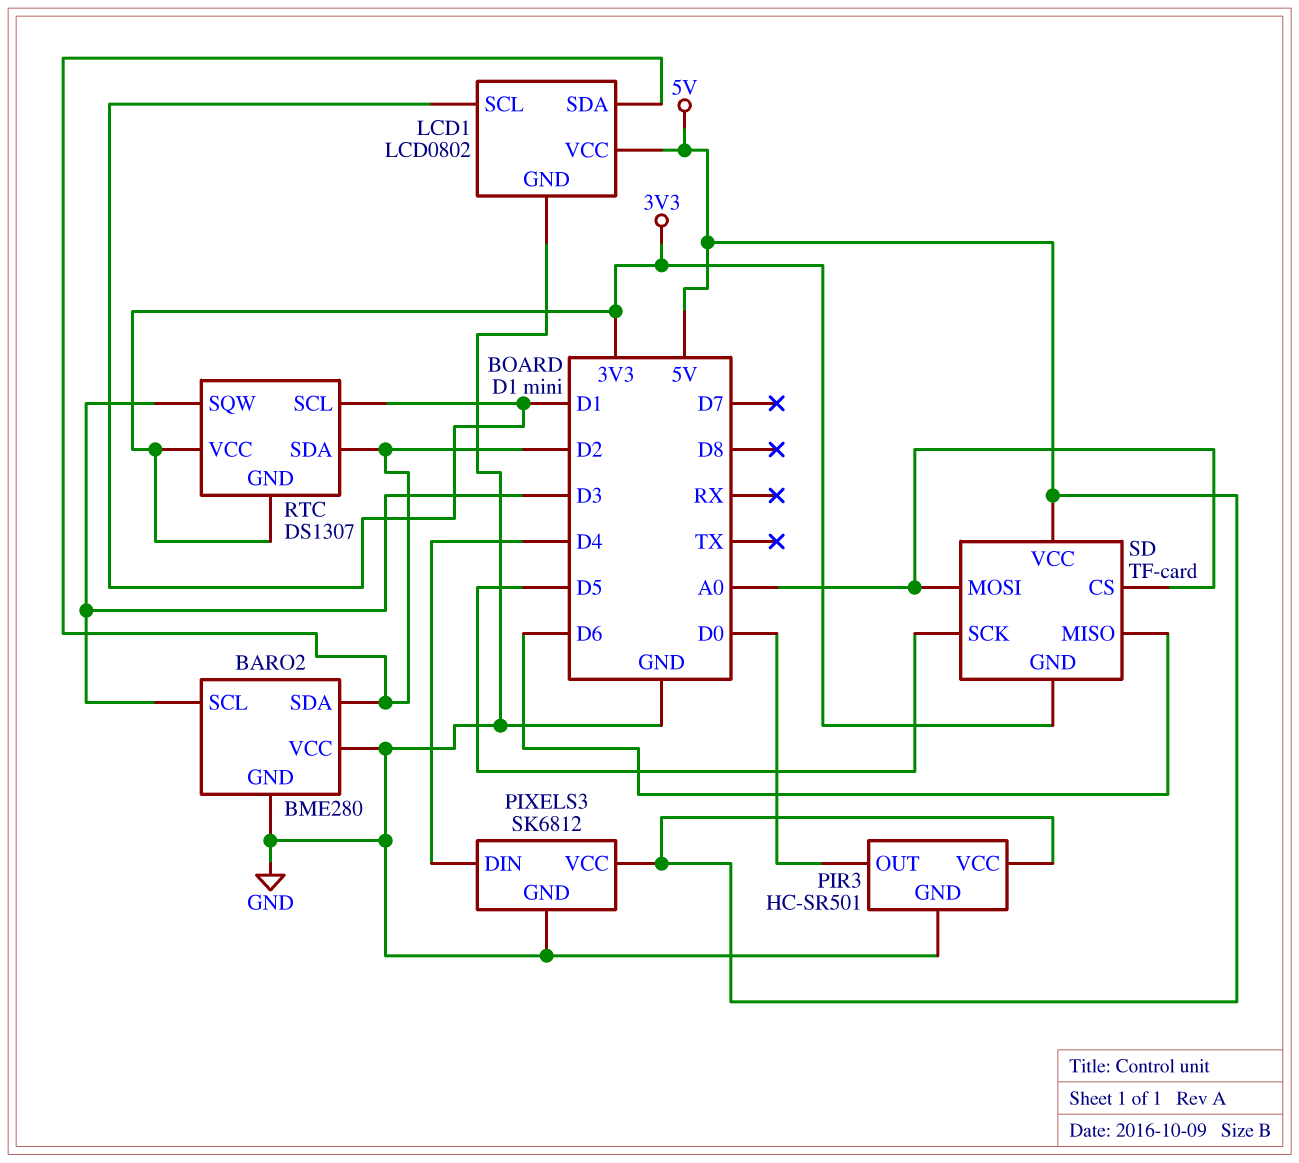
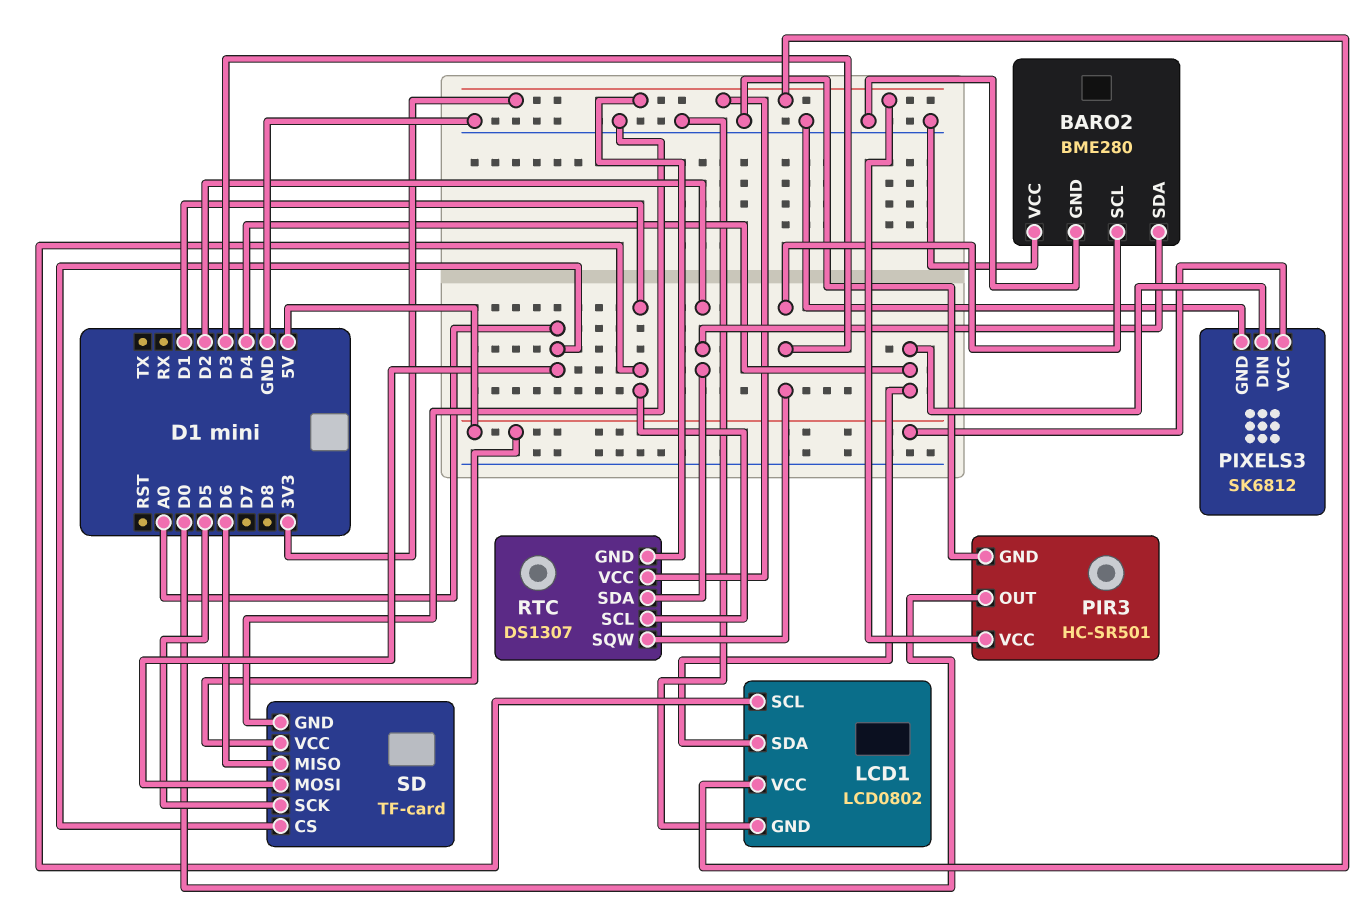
LCD1 pin SDA: D2 -> D4
LCD1 pin VCC: 5V -> 3V3
PIR3 pin VCC: 5V -> 3V3
SD pin GND: 3V3 -> GND

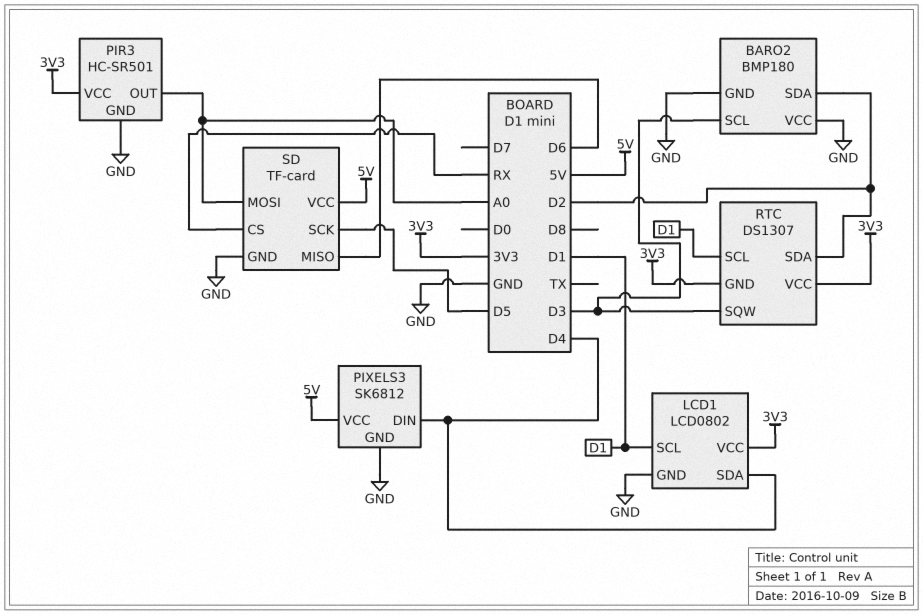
BARO2: BME280 -> BMP180
PIR3 pin OUT: D0 -> A0
SD pin CS: A0 -> RX

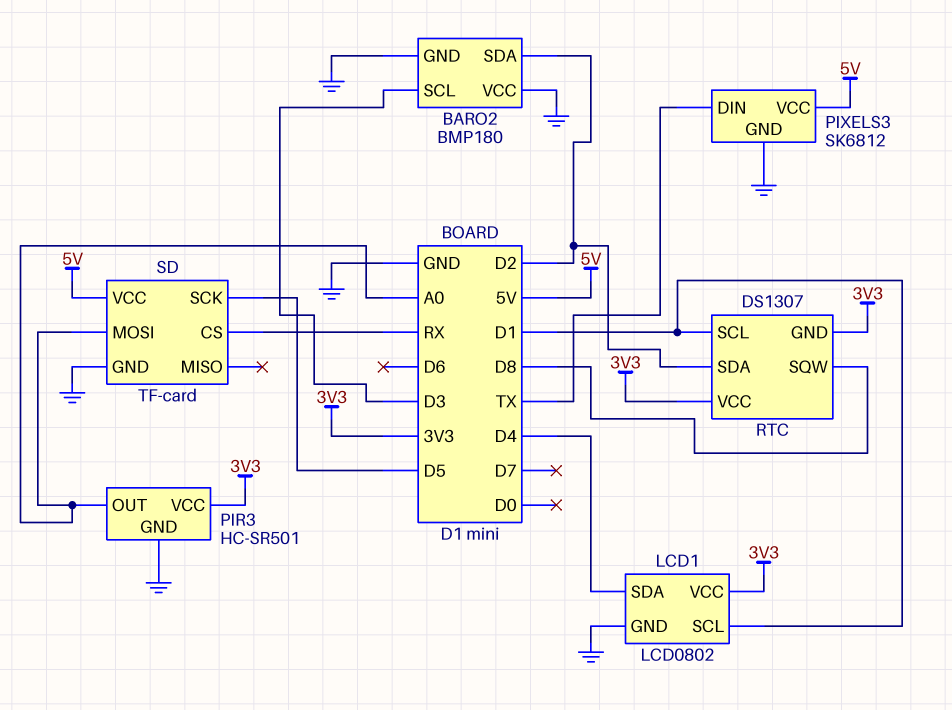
PIXELS3 pin DIN: D4 -> TX
RTC pin SQW: D3 -> D8
SD pin MISO: D6 -> none

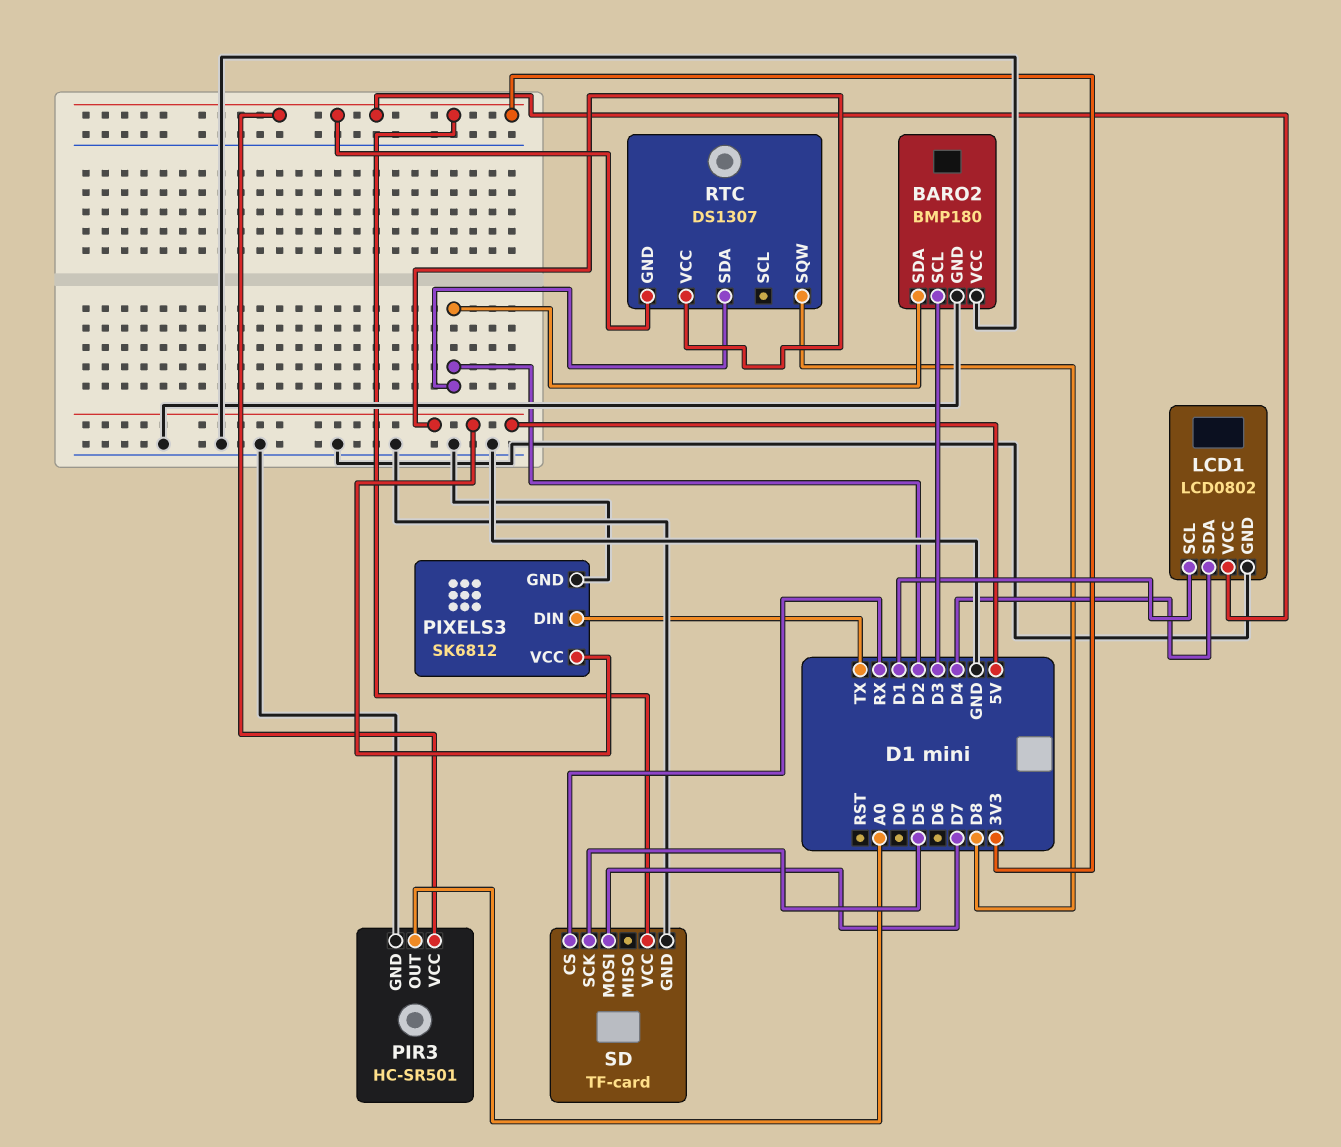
RTC pin SCL: D1 -> none
RTC pin VCC: 3V3 -> 5V
SD pin MOSI: A0 -> D7
SD pin VCC: 5V -> 3V3

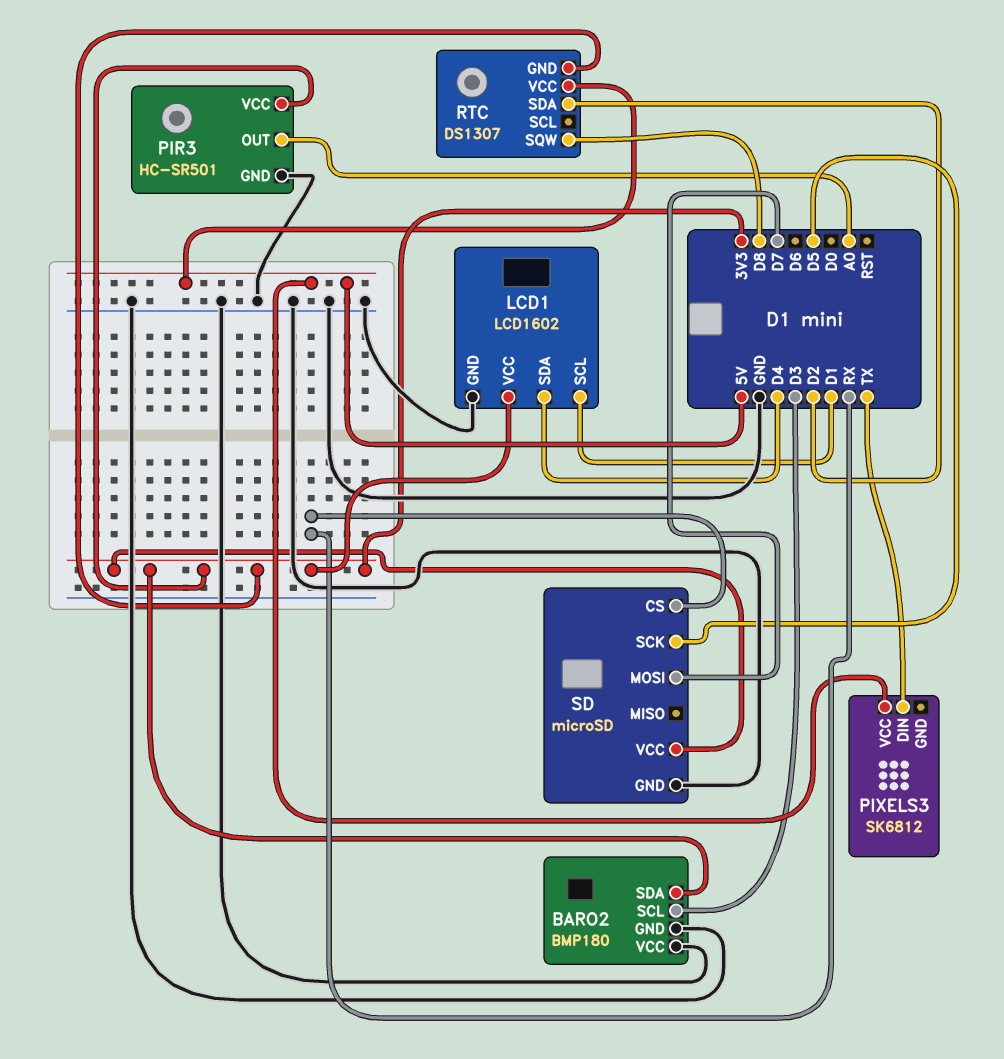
BARO2 pin SDA: D2 -> 3V3
LCD1: LCD0802 -> LCD1602
PIXELS3 pin GND: GND -> none
SD: TF-card -> microSD

